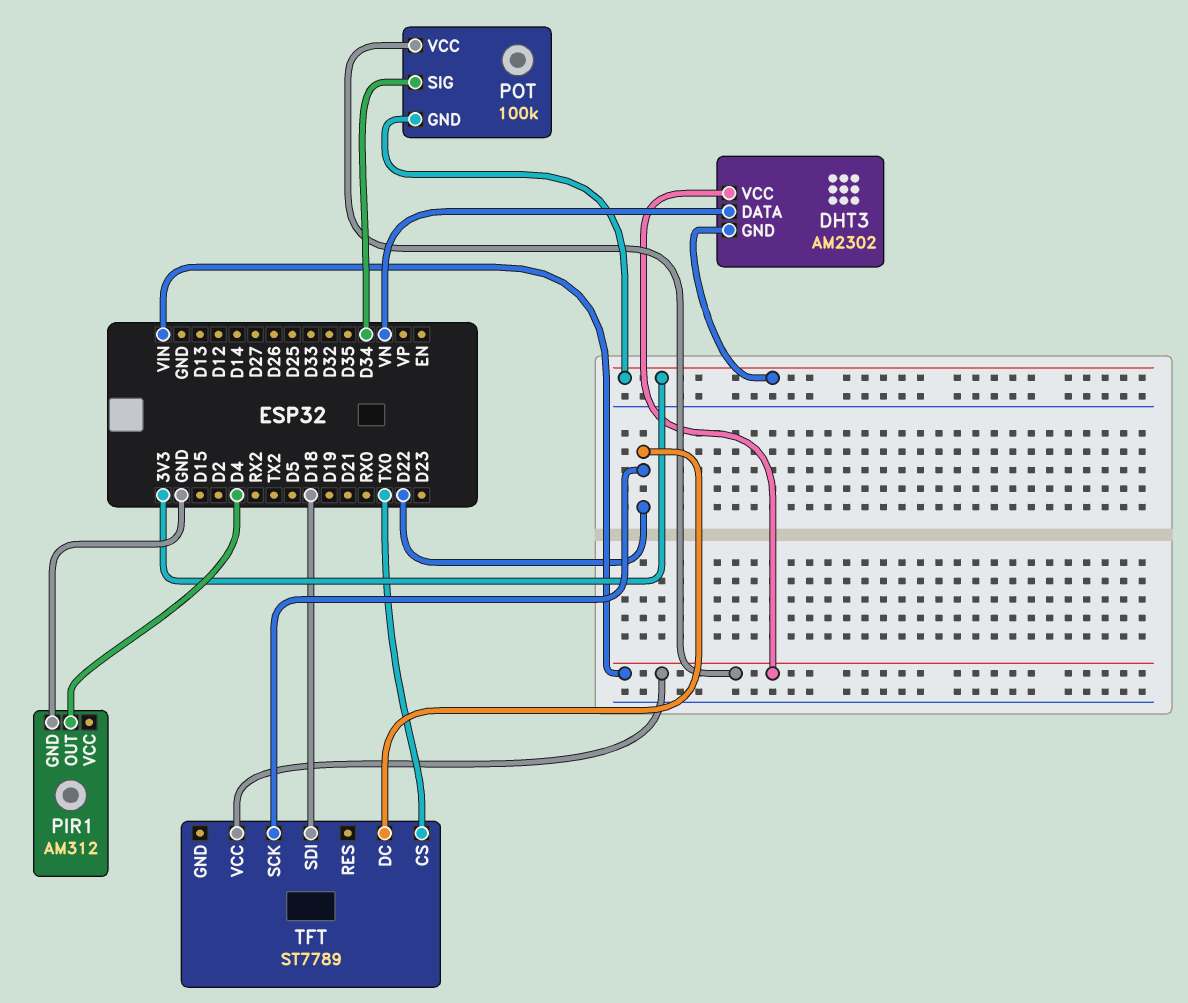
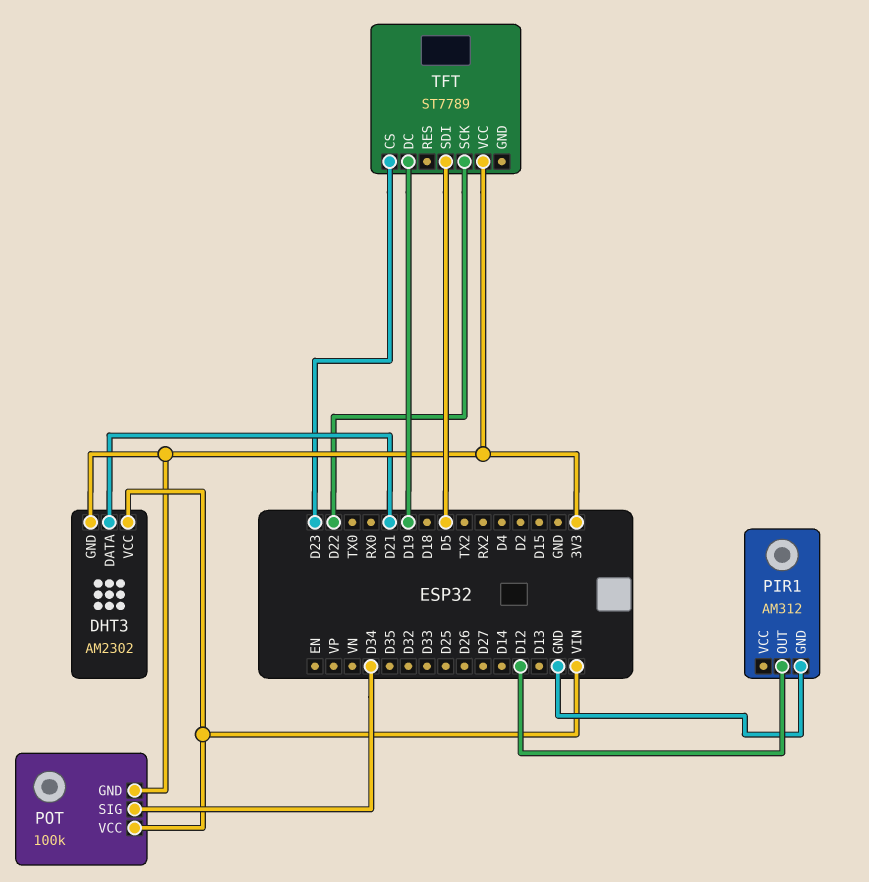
DHT3 pin DATA: VN -> D21
PIR1 pin OUT: D4 -> D12
TFT pin CS: TX0 -> D23
TFT pin DC: D22 -> D19
TFT pin SDI: D18 -> D5
TFT pin VCC: VIN -> 3V3

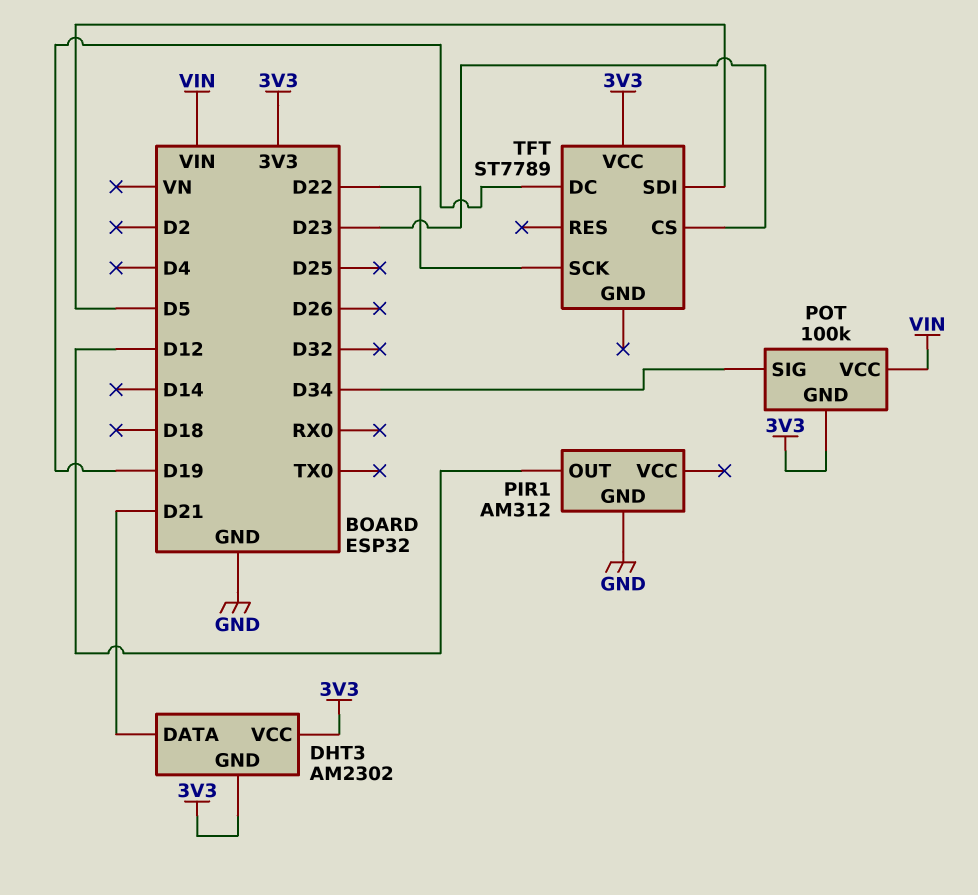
DHT3 pin VCC: VIN -> 3V3

